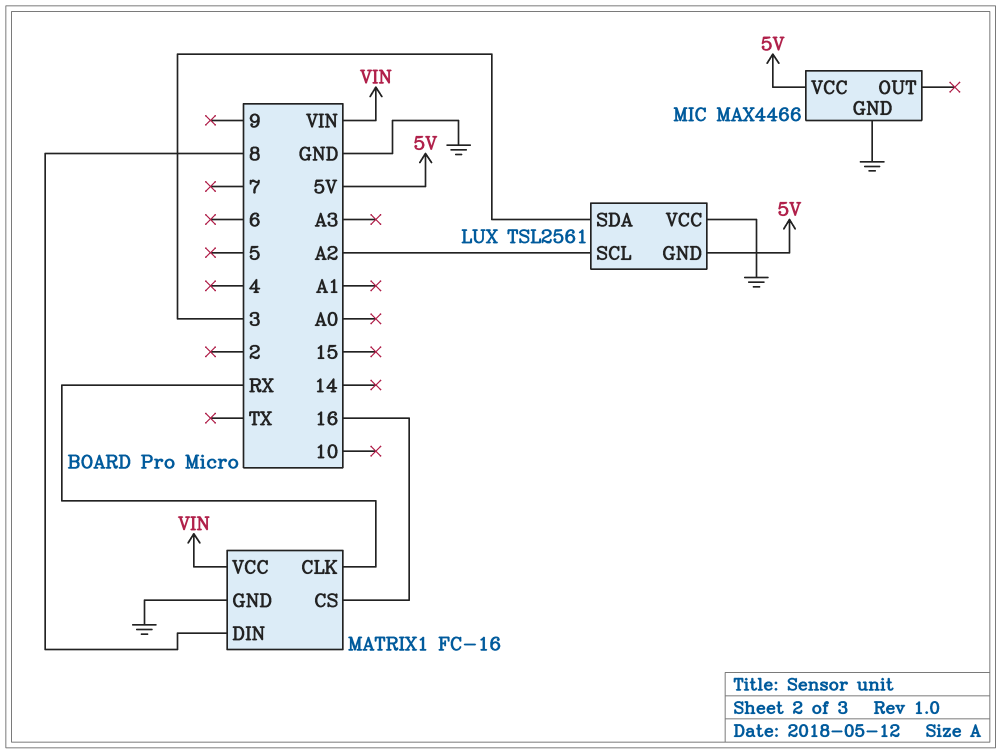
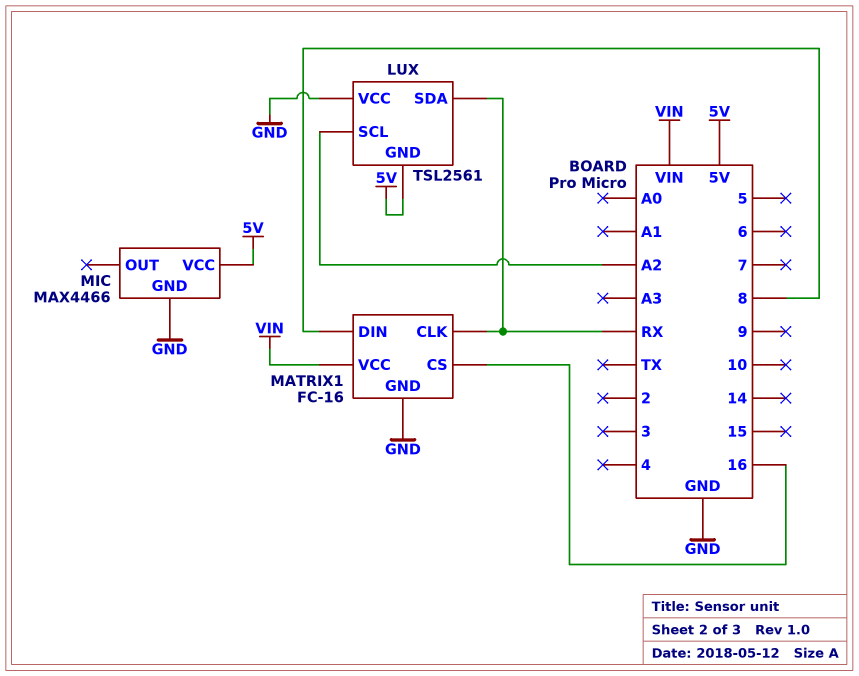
LUX pin SDA: 3 -> RX

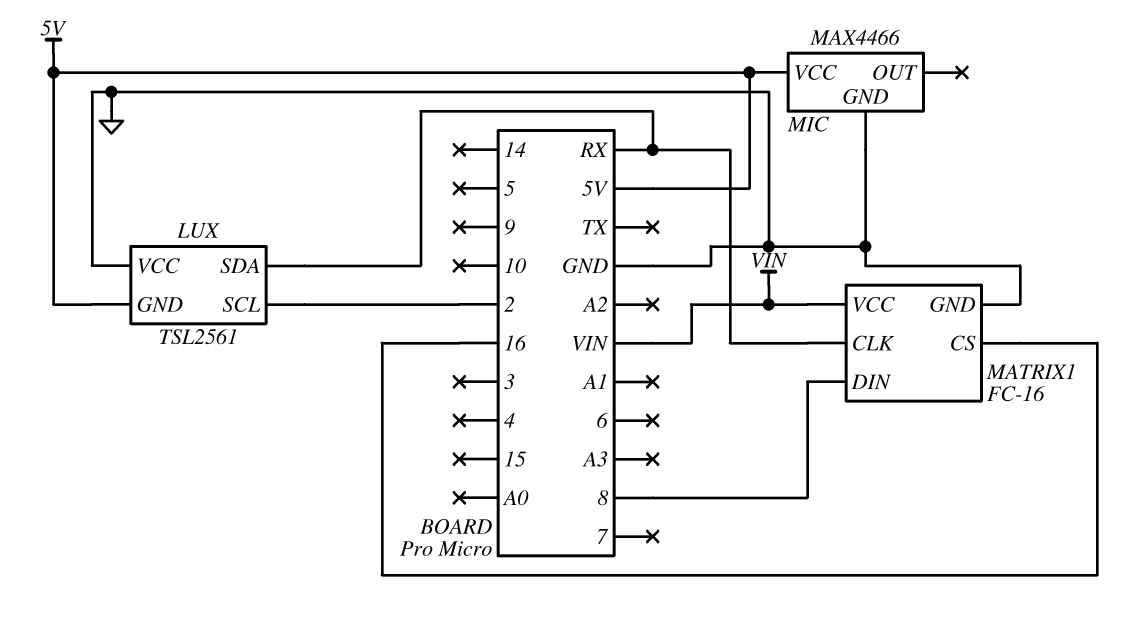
LUX pin SCL: A2 -> 2

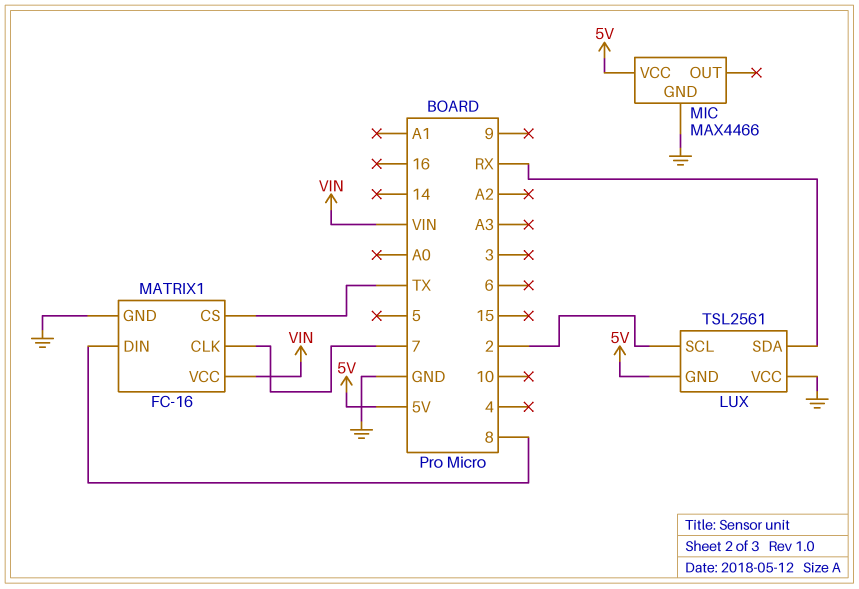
MATRIX1 pin CLK: RX -> 7
MATRIX1 pin CS: 16 -> TX

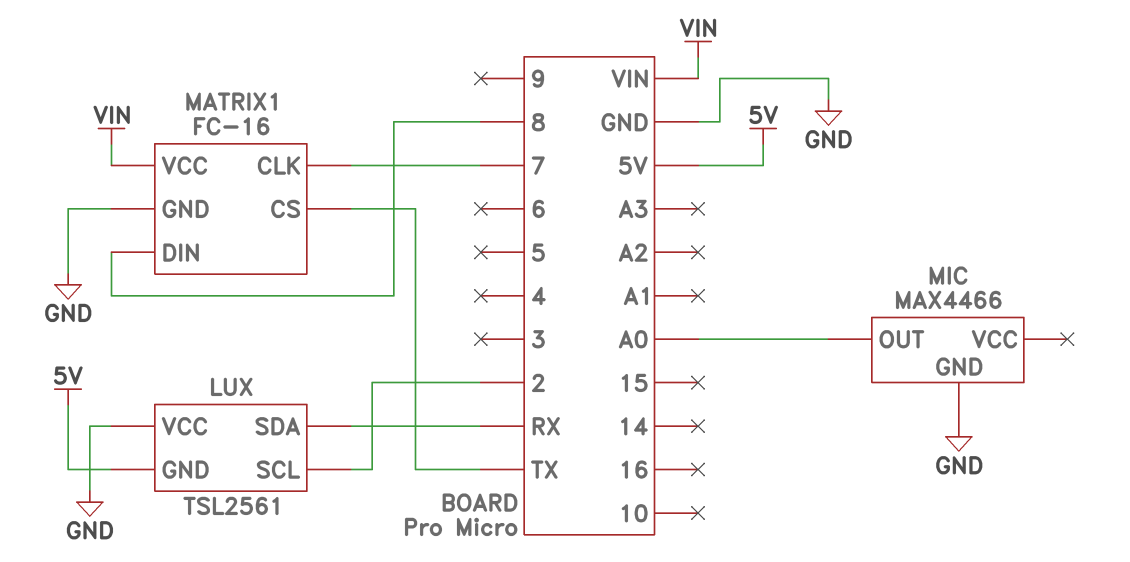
MIC pin OUT: none -> A0
MIC pin VCC: 5V -> none

